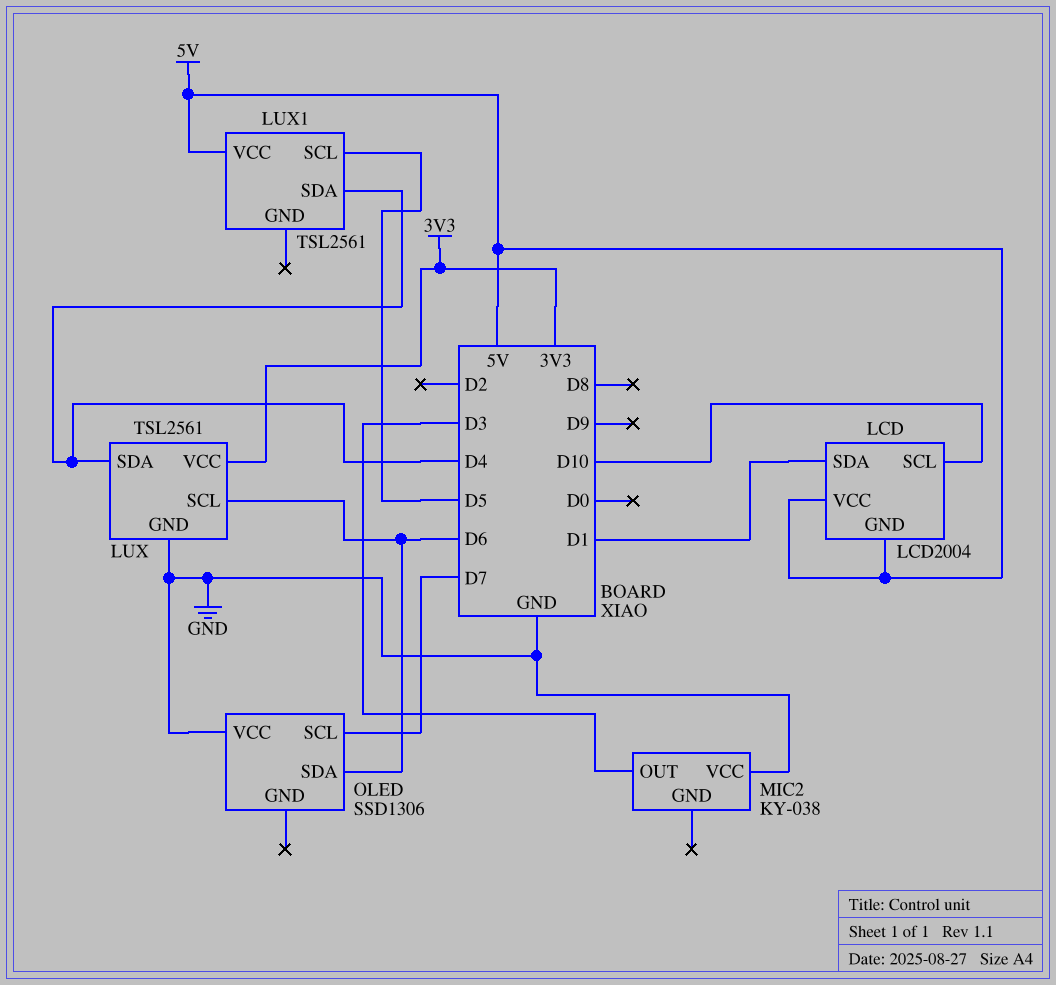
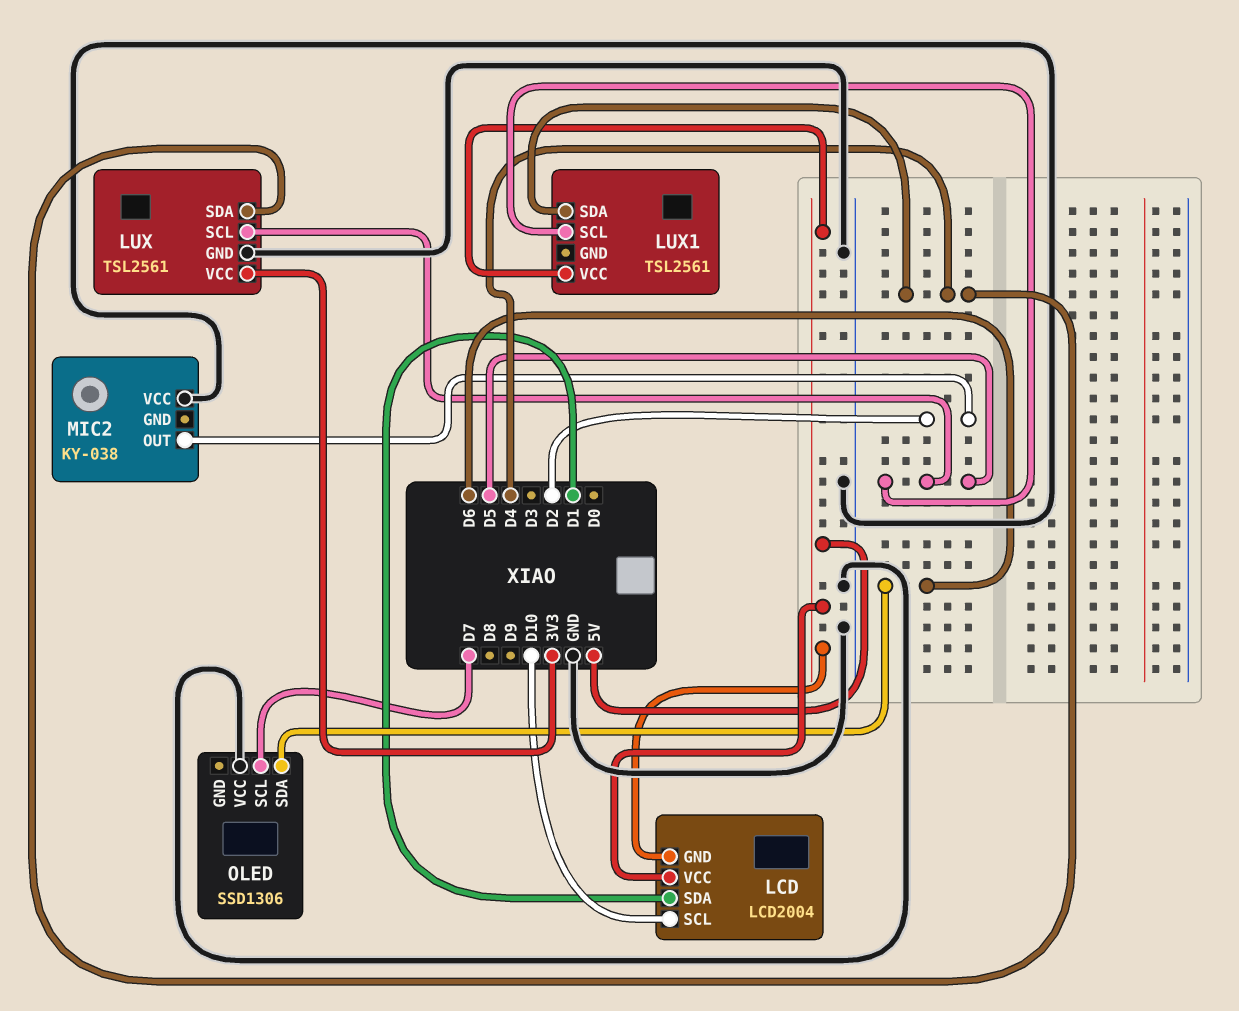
LUX pin SCL: D6 -> D5
MIC2 pin OUT: D3 -> D2

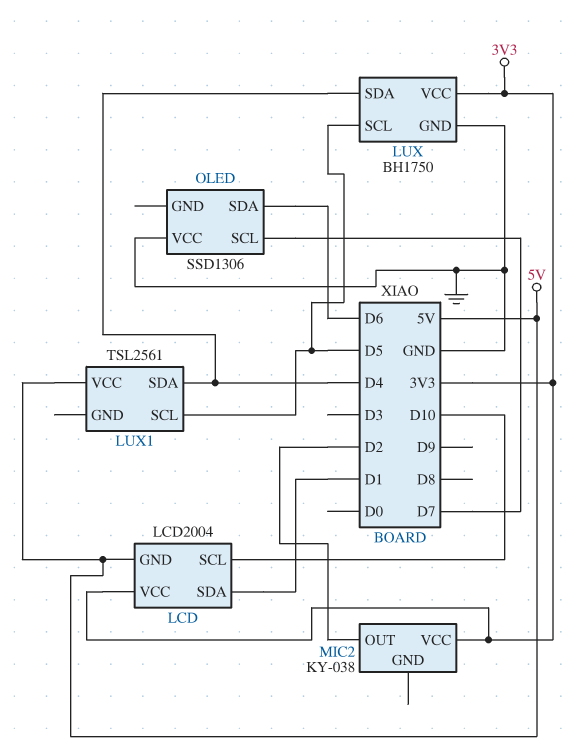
LCD pin VCC: 5V -> 3V3
LUX: TSL2561 -> BH1750
MIC2 pin VCC: GND -> 3V3

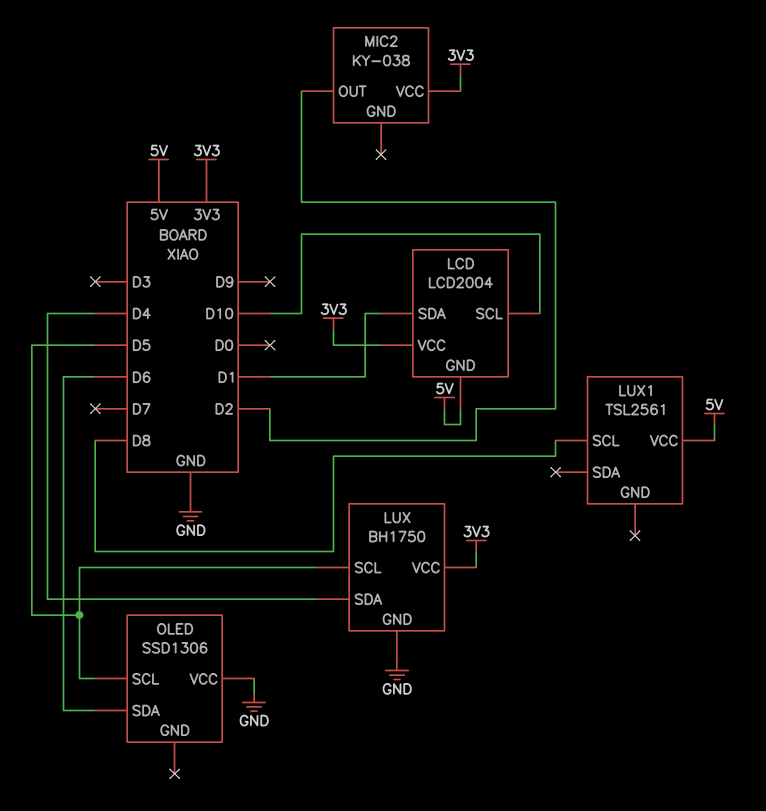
LUX1 pin SCL: D5 -> D8
LUX1 pin SDA: D4 -> none
OLED pin SCL: D7 -> D5

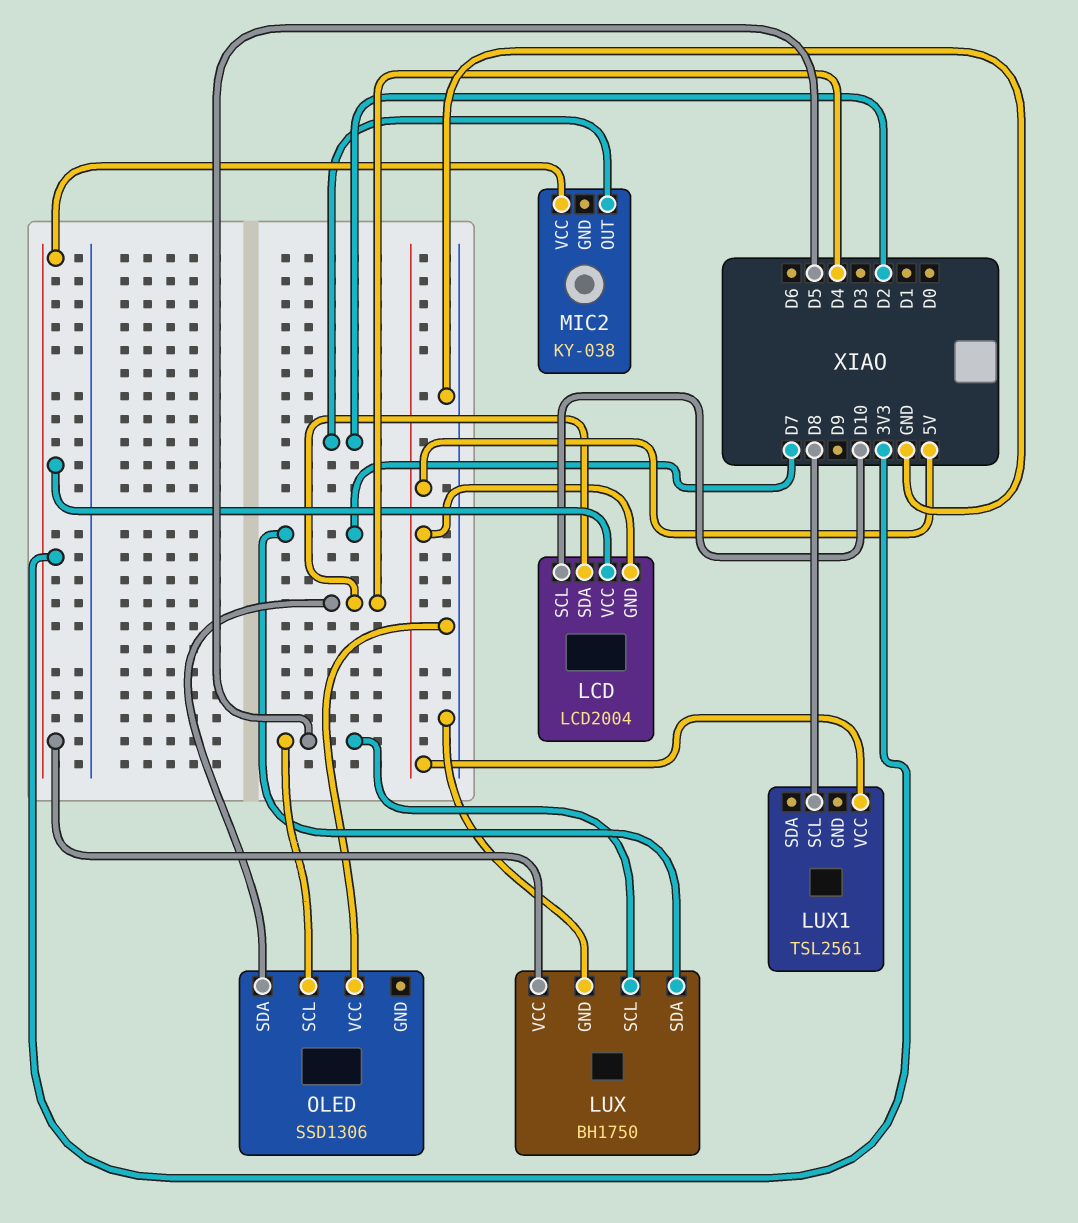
LCD pin SDA: D1 -> D4
LUX pin SDA: D4 -> D7
OLED pin SDA: D6 -> D4

